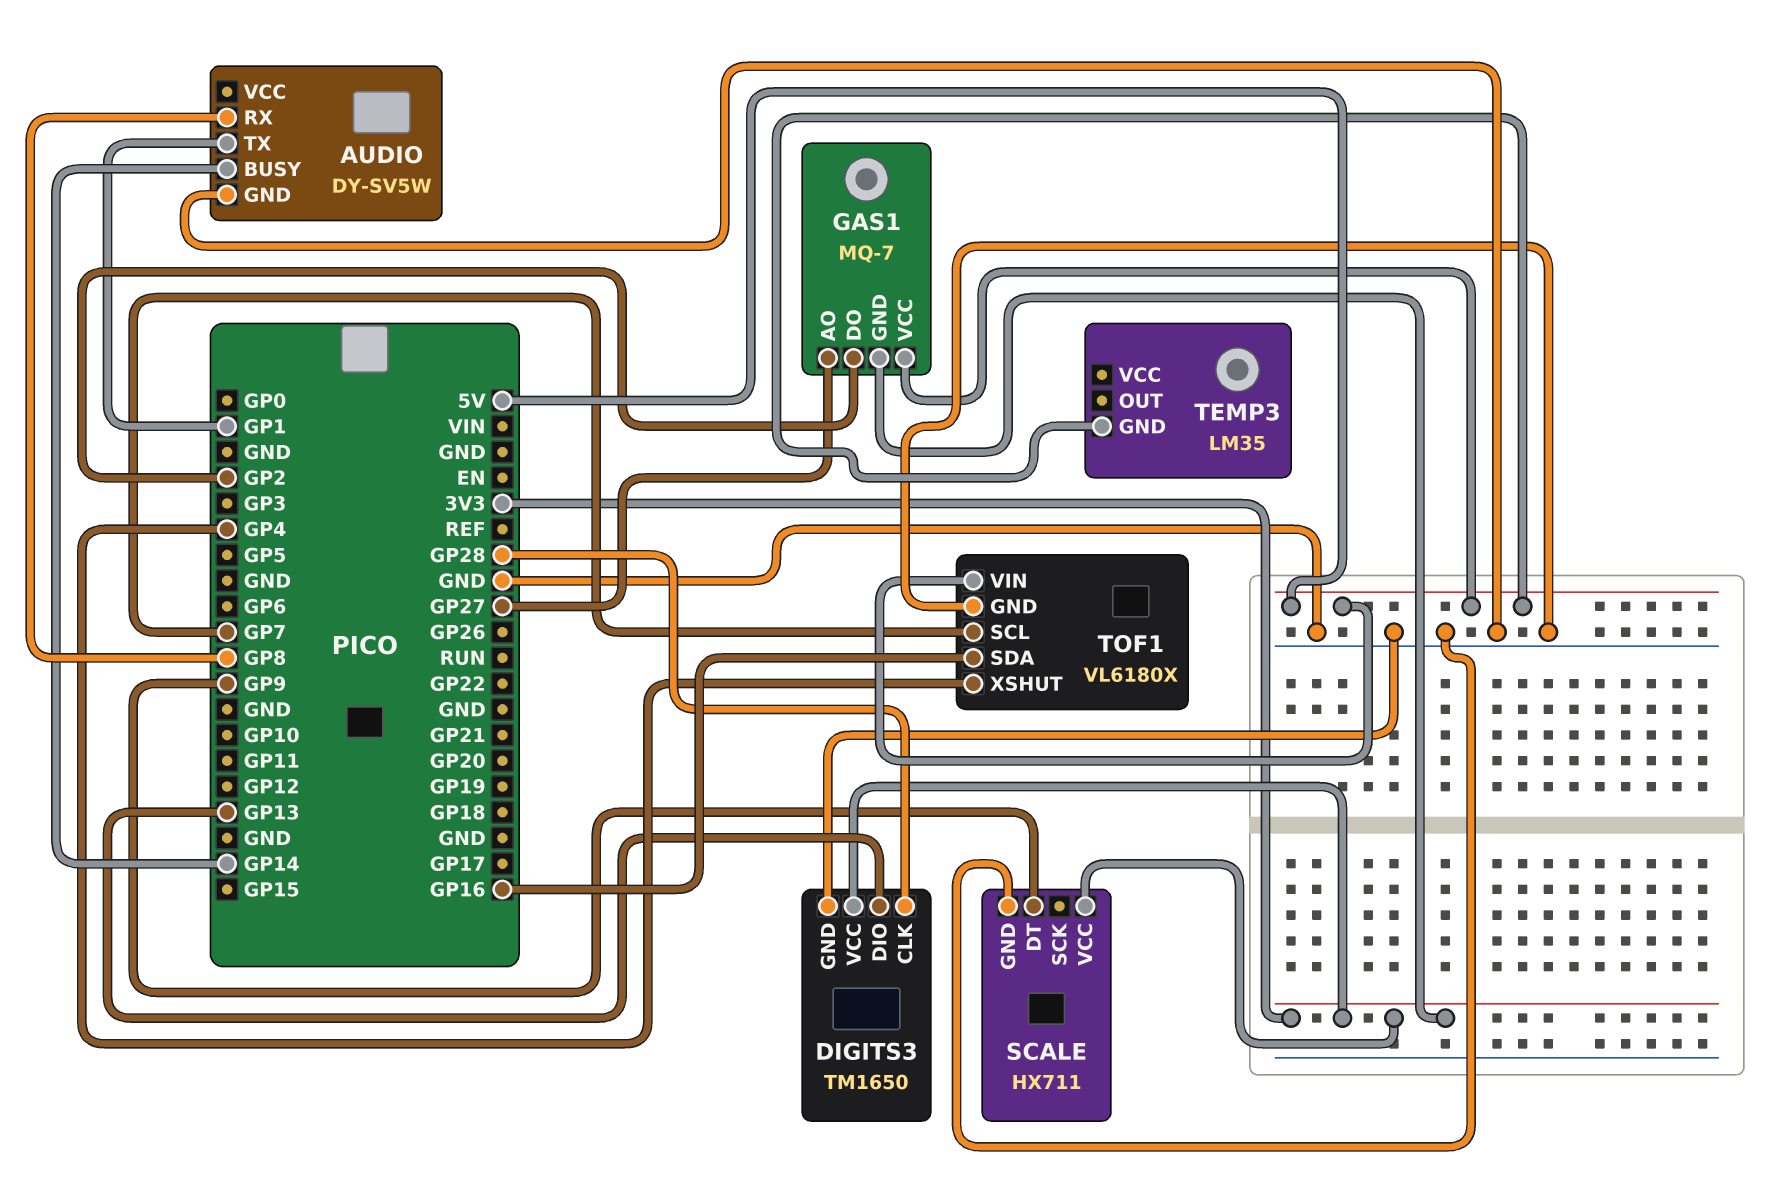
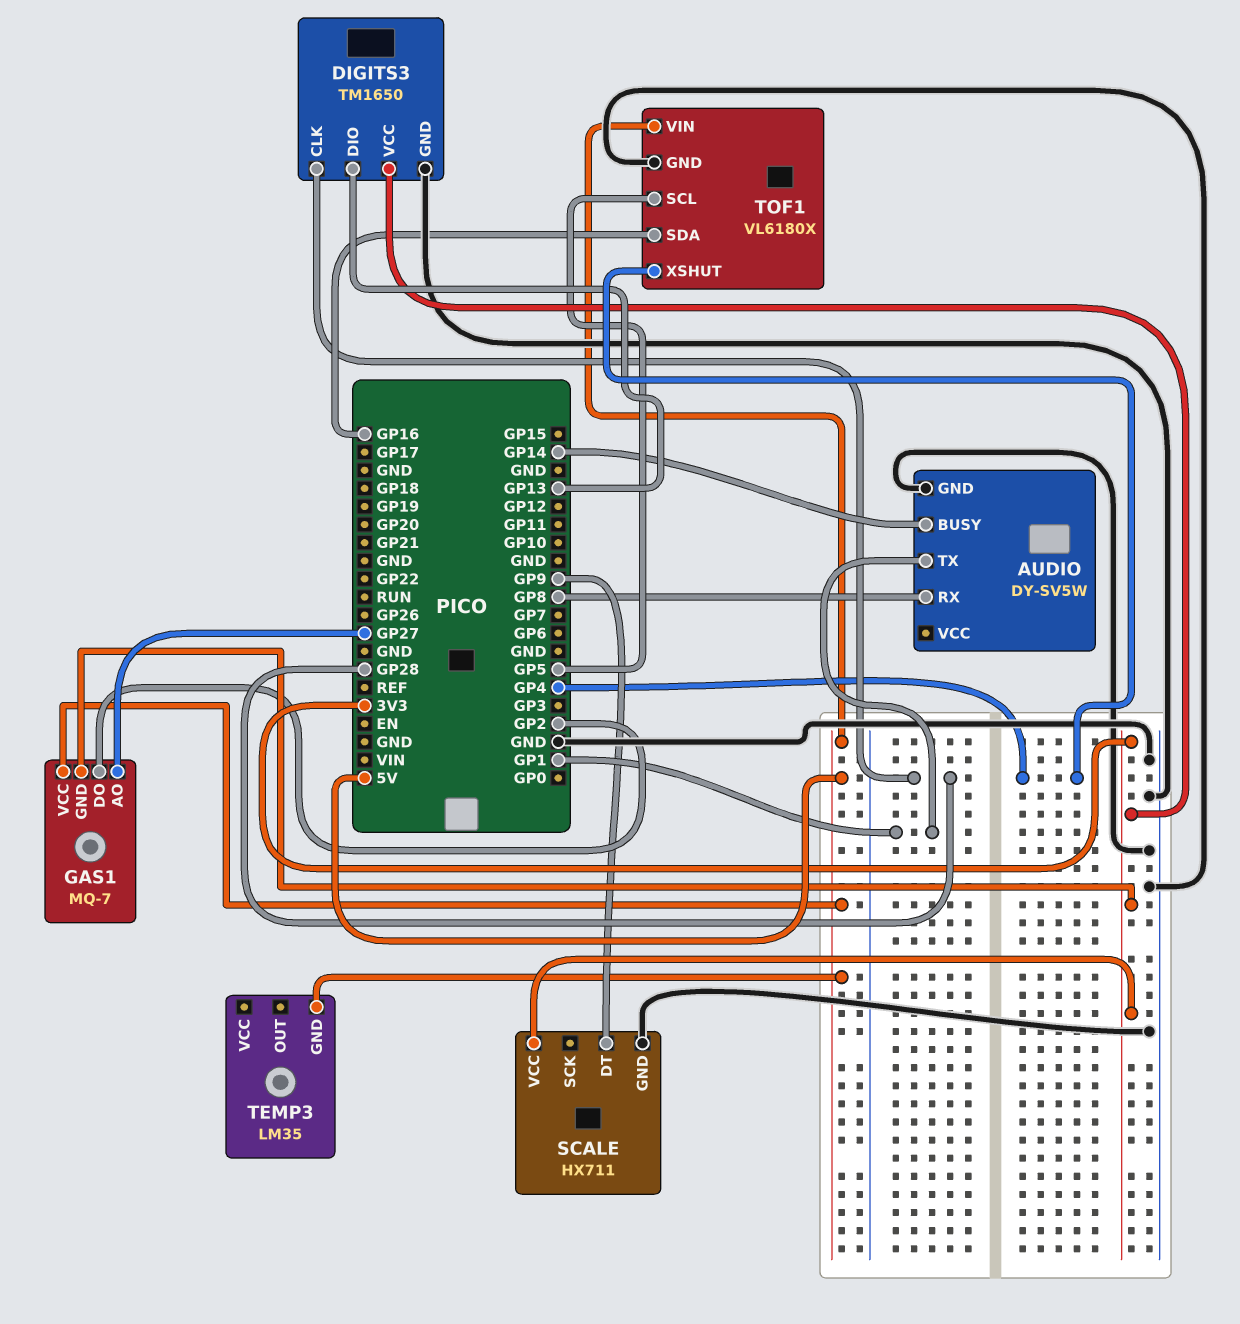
TOF1 pin SCL: GP7 -> GP5

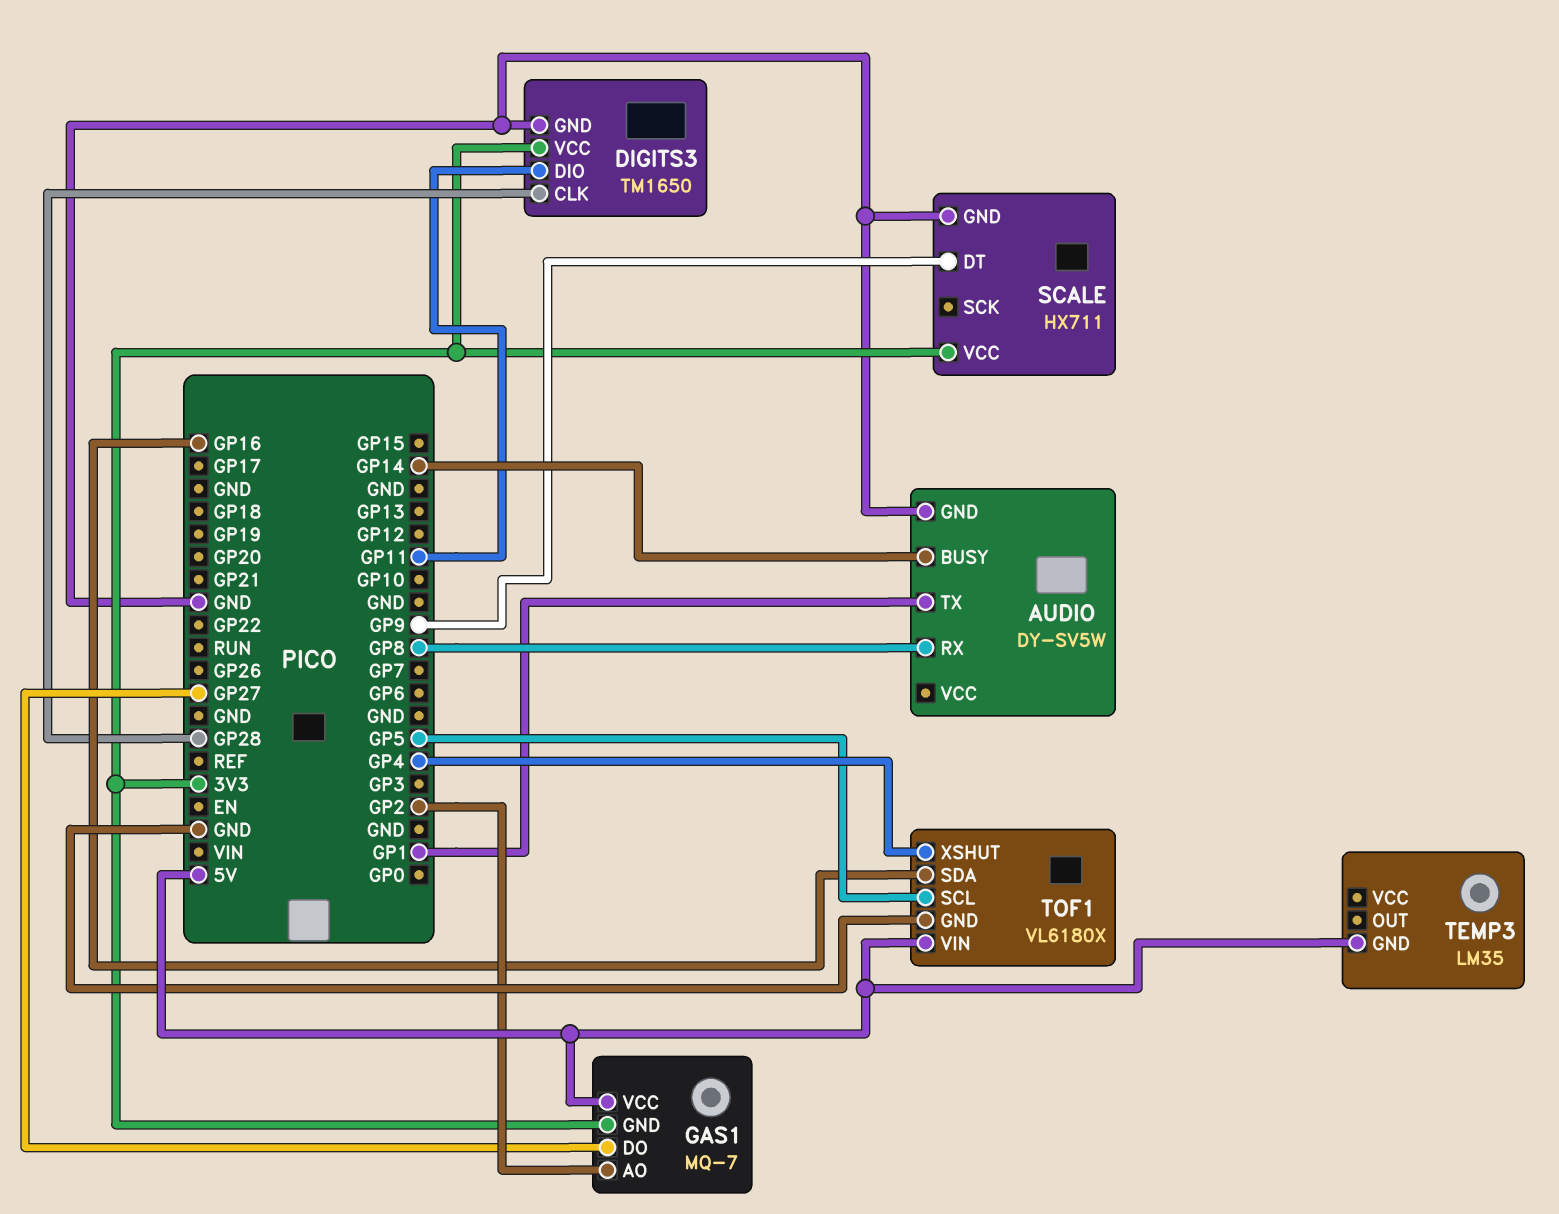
DIGITS3 pin DIO: GP13 -> GP11
GAS1 pin AO: GP27 -> GP2
GAS1 pin DO: GP2 -> GP27

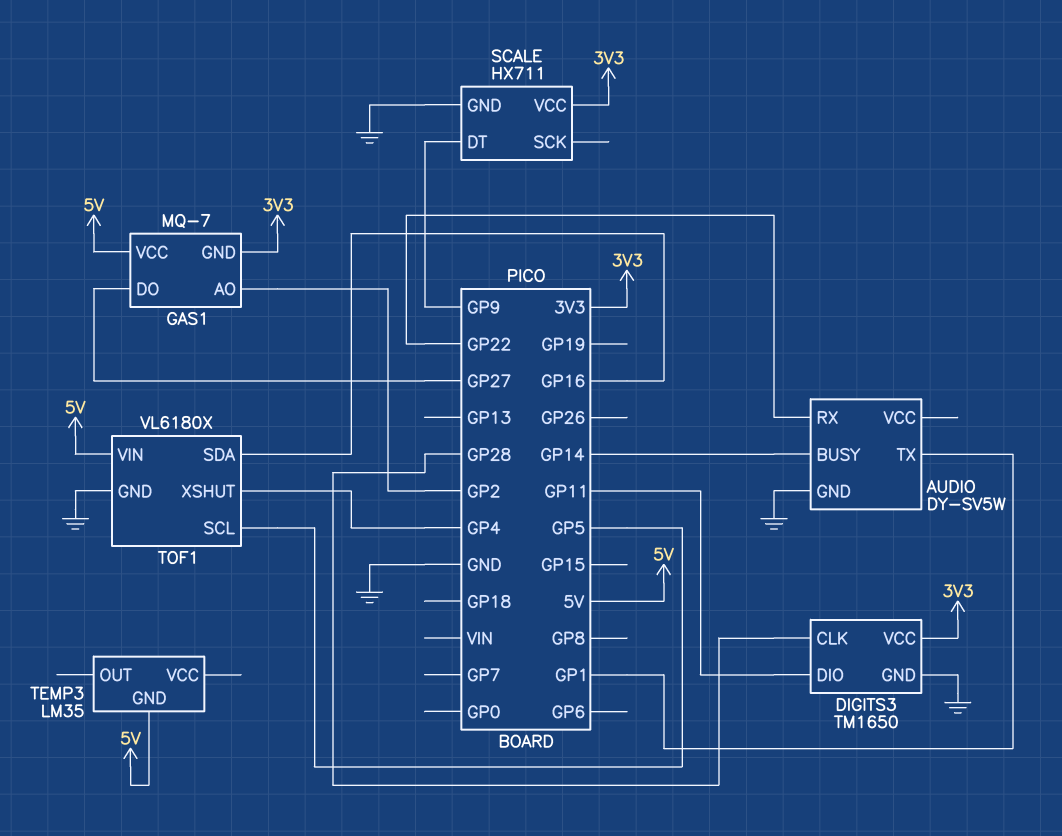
AUDIO pin RX: GP8 -> GP22

